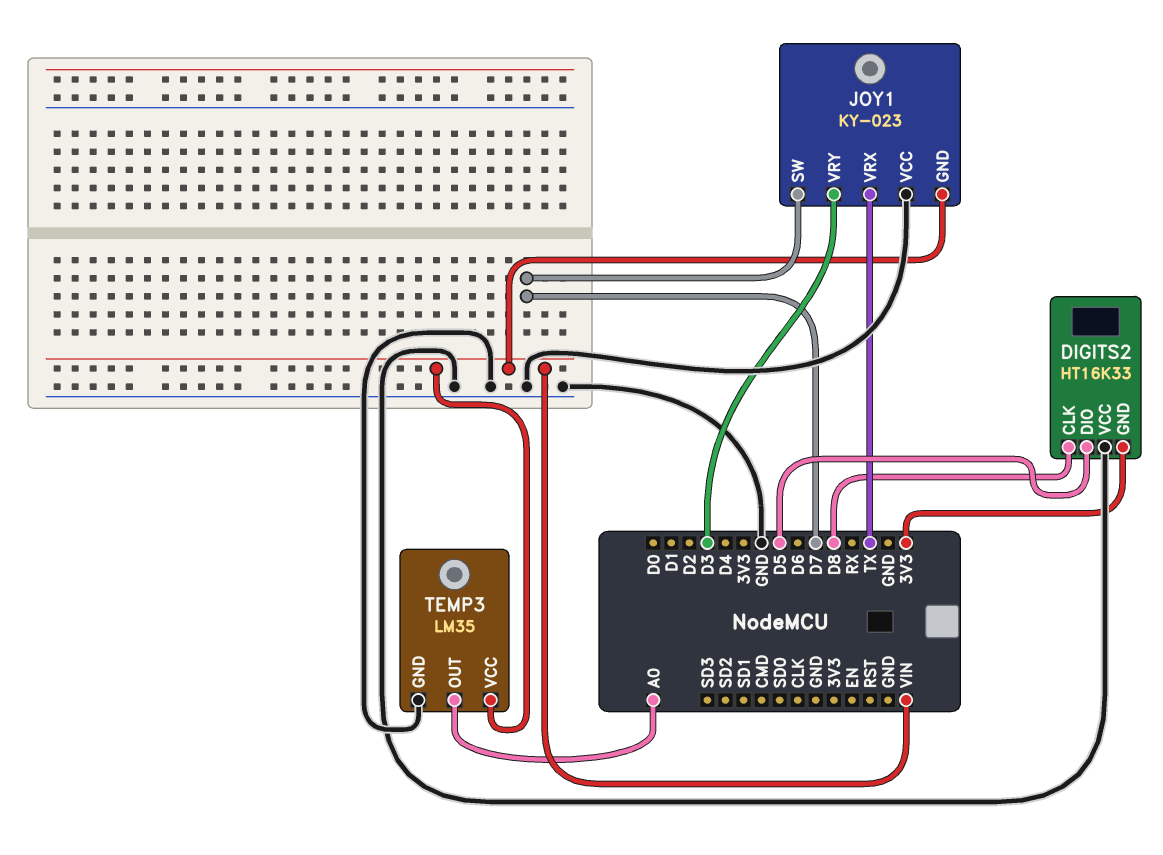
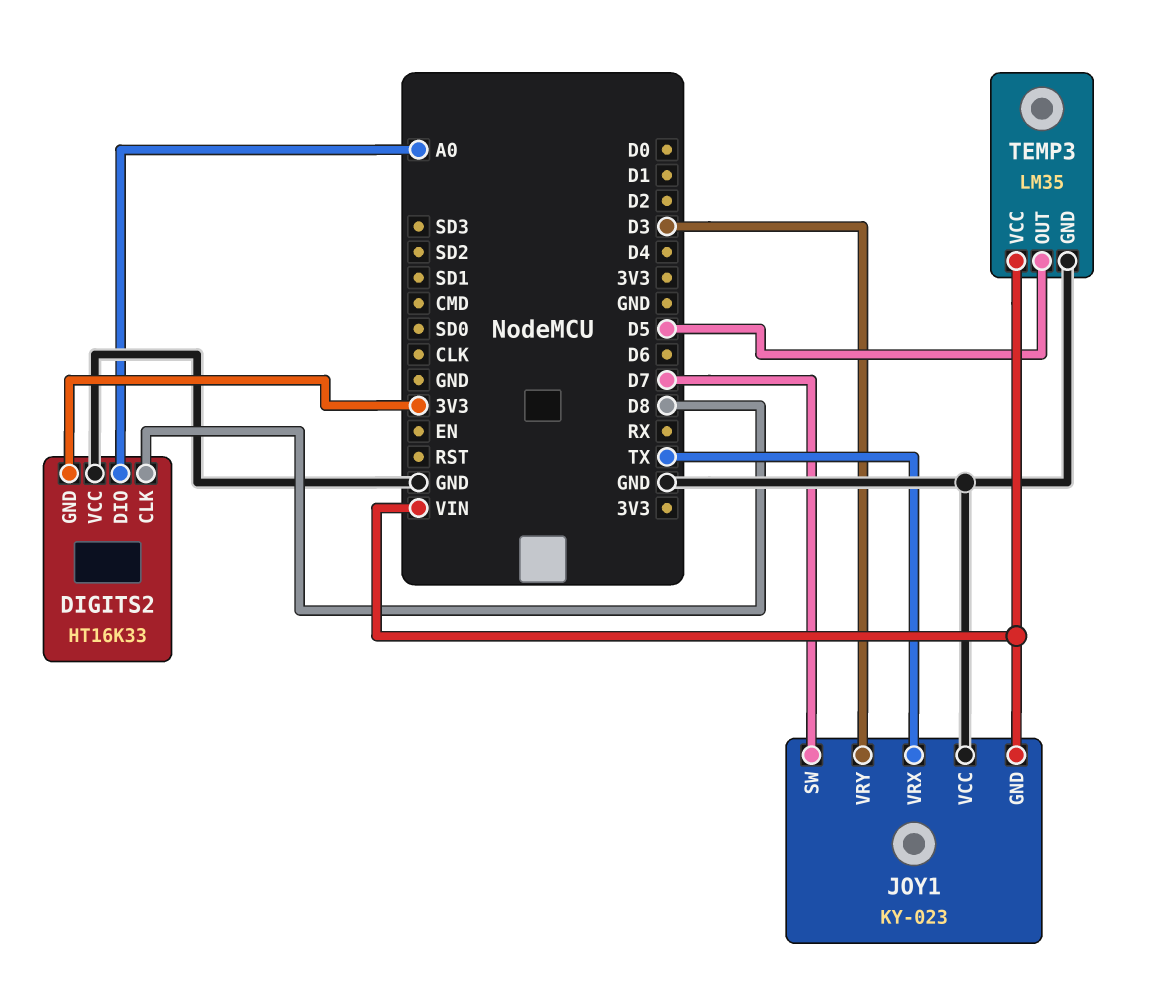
DIGITS2 pin DIO: D5 -> A0
TEMP3 pin OUT: A0 -> D5

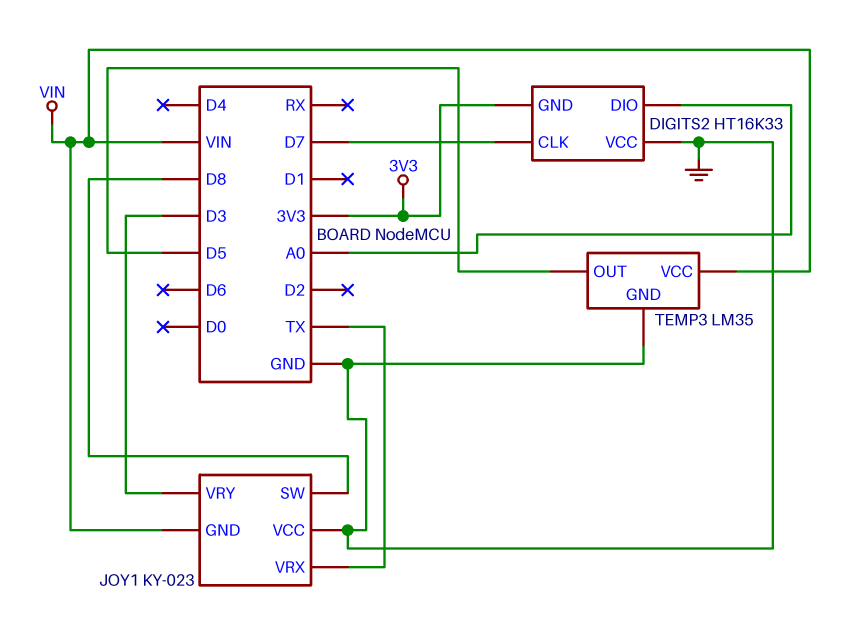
DIGITS2 pin CLK: D8 -> D7
JOY1 pin SW: D7 -> D8

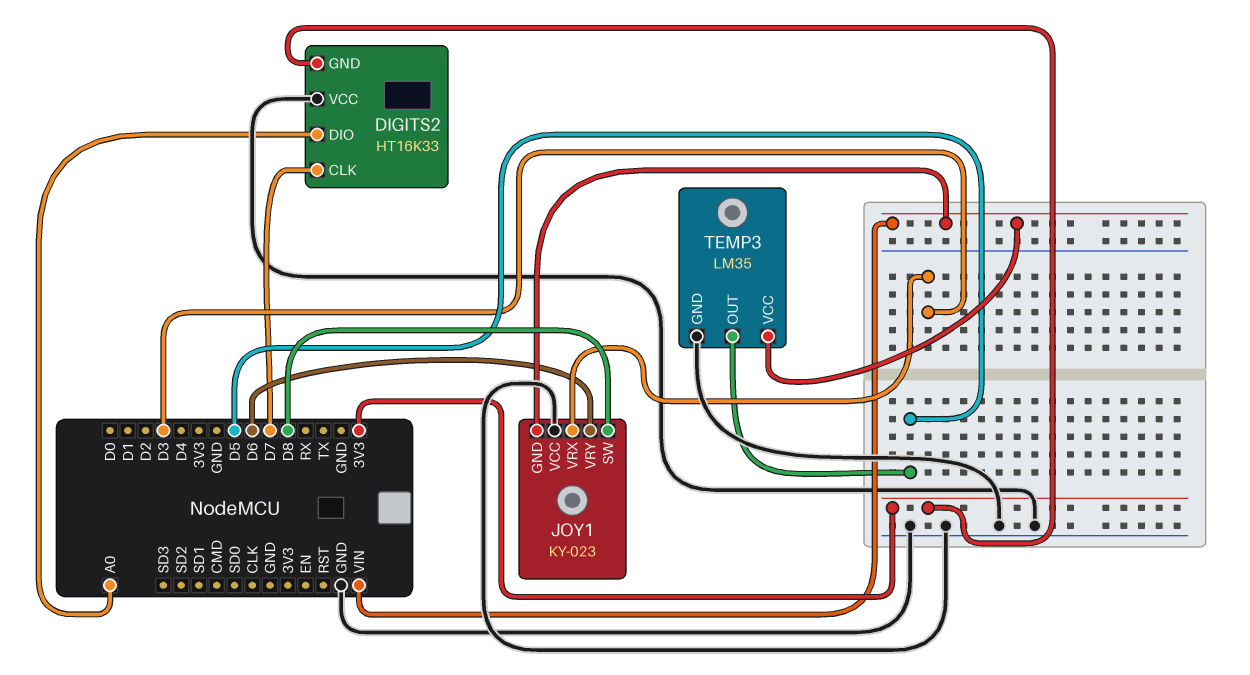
JOY1 pin VRX: TX -> D3
JOY1 pin VRY: D3 -> D6

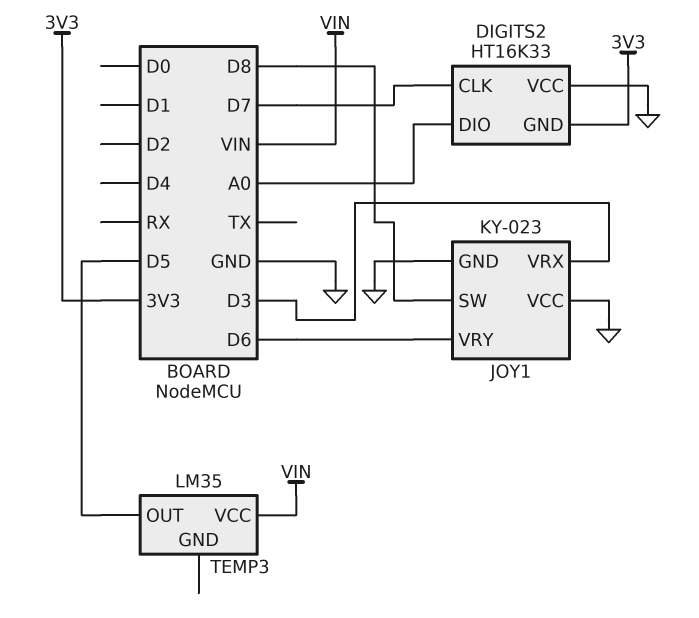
JOY1 pin GND: VIN -> GND
TEMP3 pin GND: GND -> none

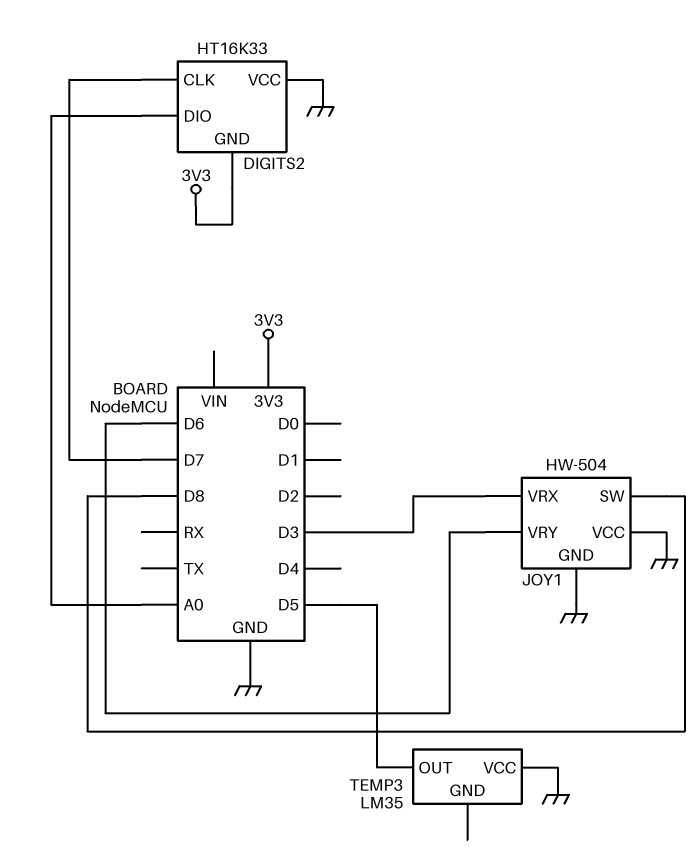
JOY1: KY-023 -> HW-504
TEMP3 pin VCC: VIN -> GND

